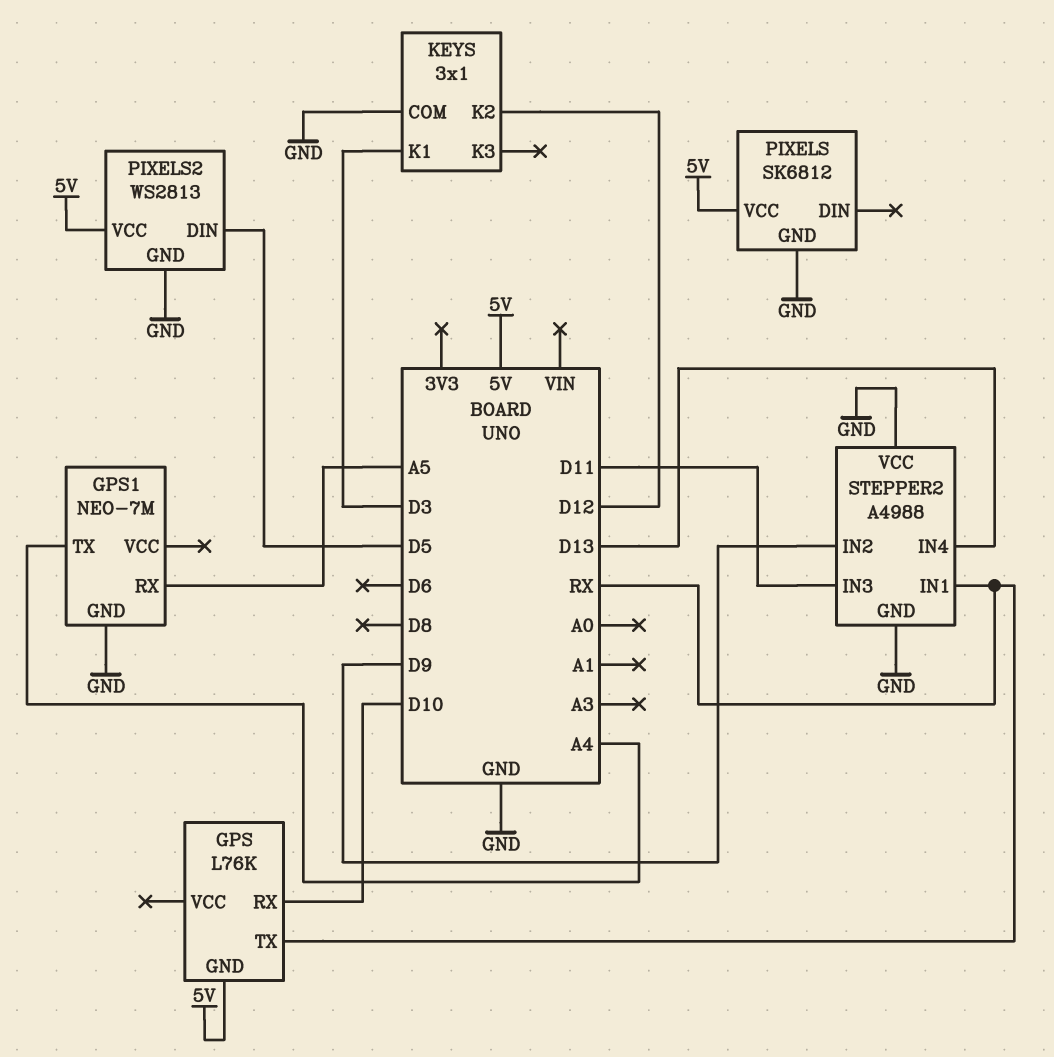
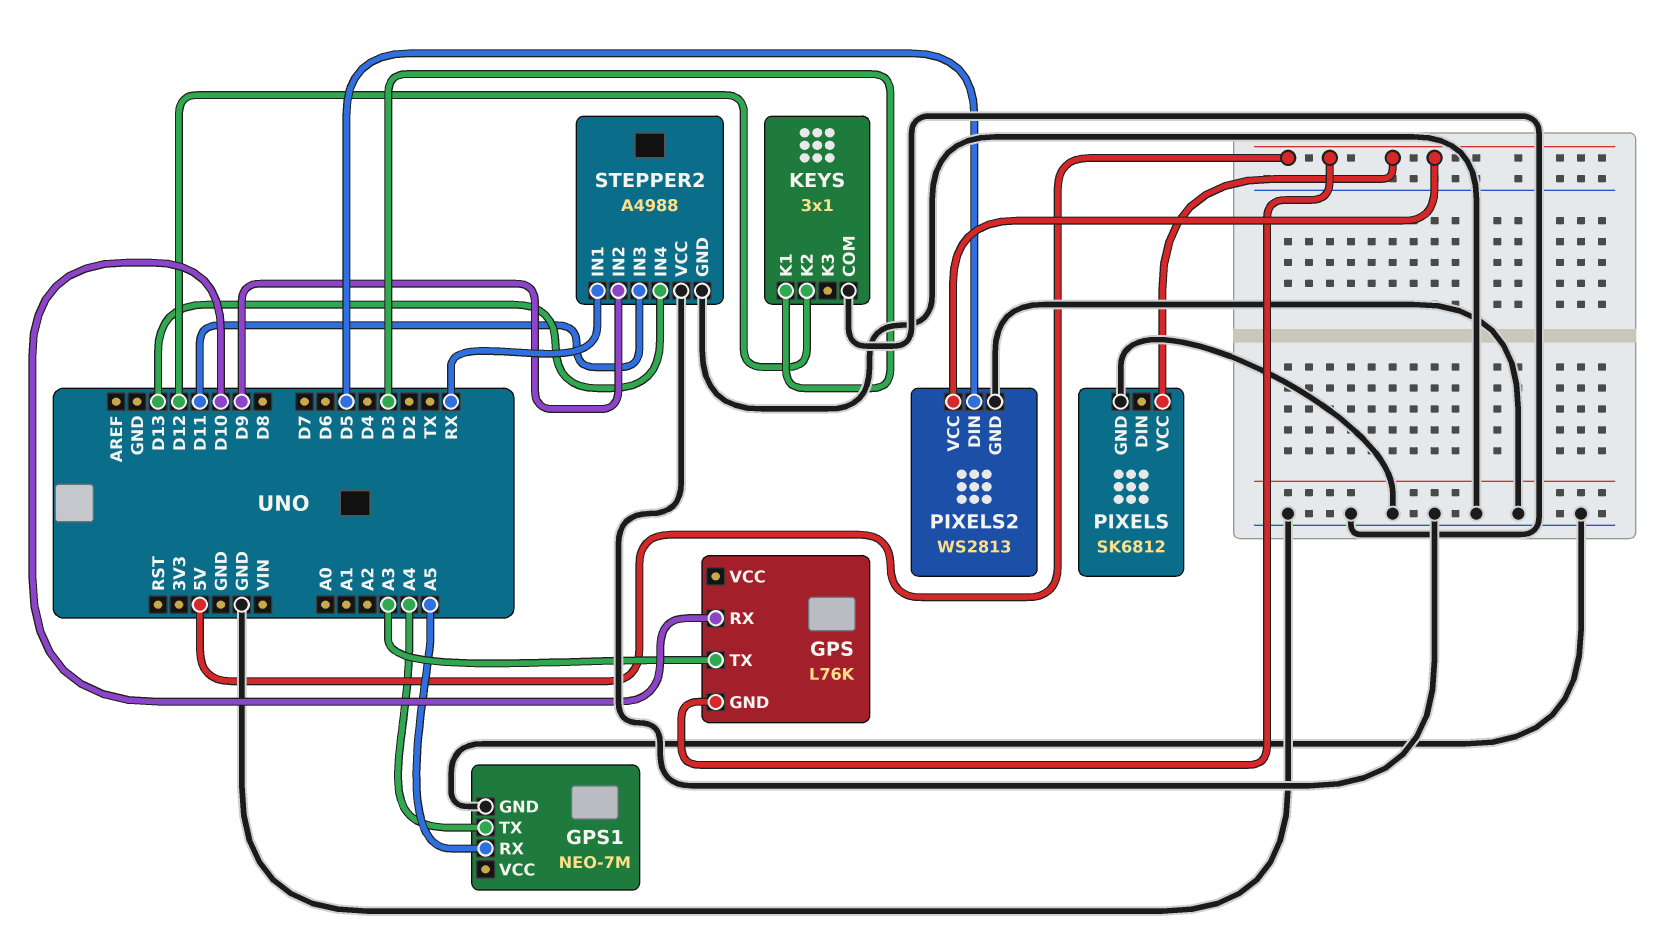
GPS pin TX: RX -> A3

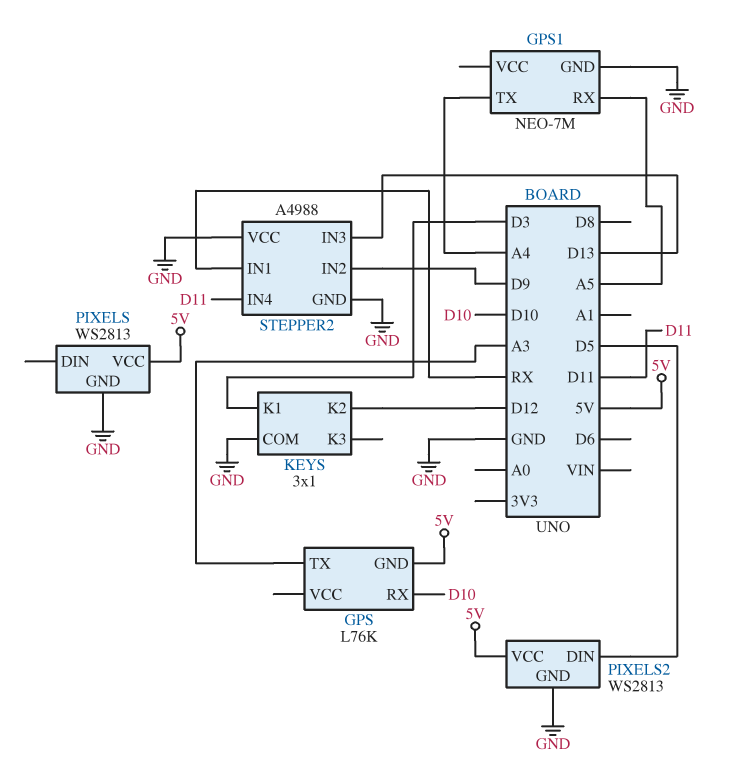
PIXELS: SK6812 -> WS2813
STEPPER2 pin IN3: D11 -> D13
STEPPER2 pin IN4: D13 -> D11

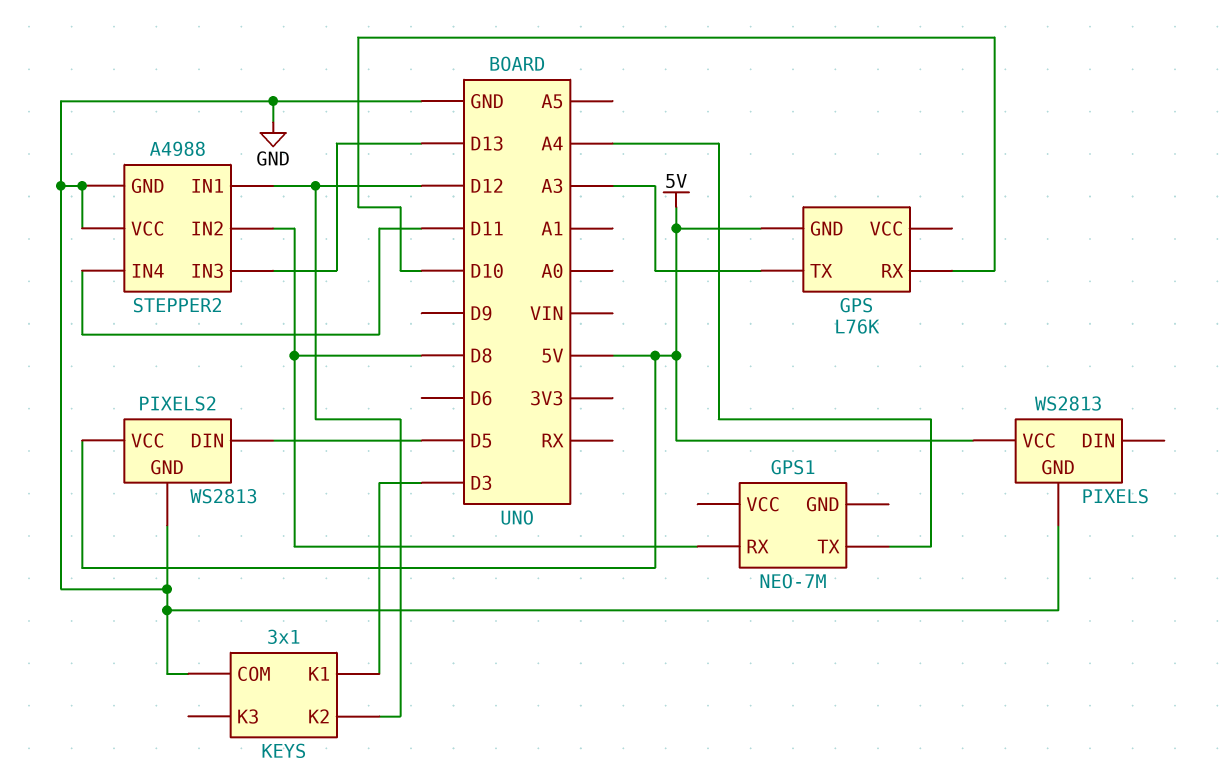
GPS1 pin GND: GND -> none
GPS1 pin RX: A5 -> D8
STEPPER2 pin IN1: RX -> D12
STEPPER2 pin IN2: D9 -> D8

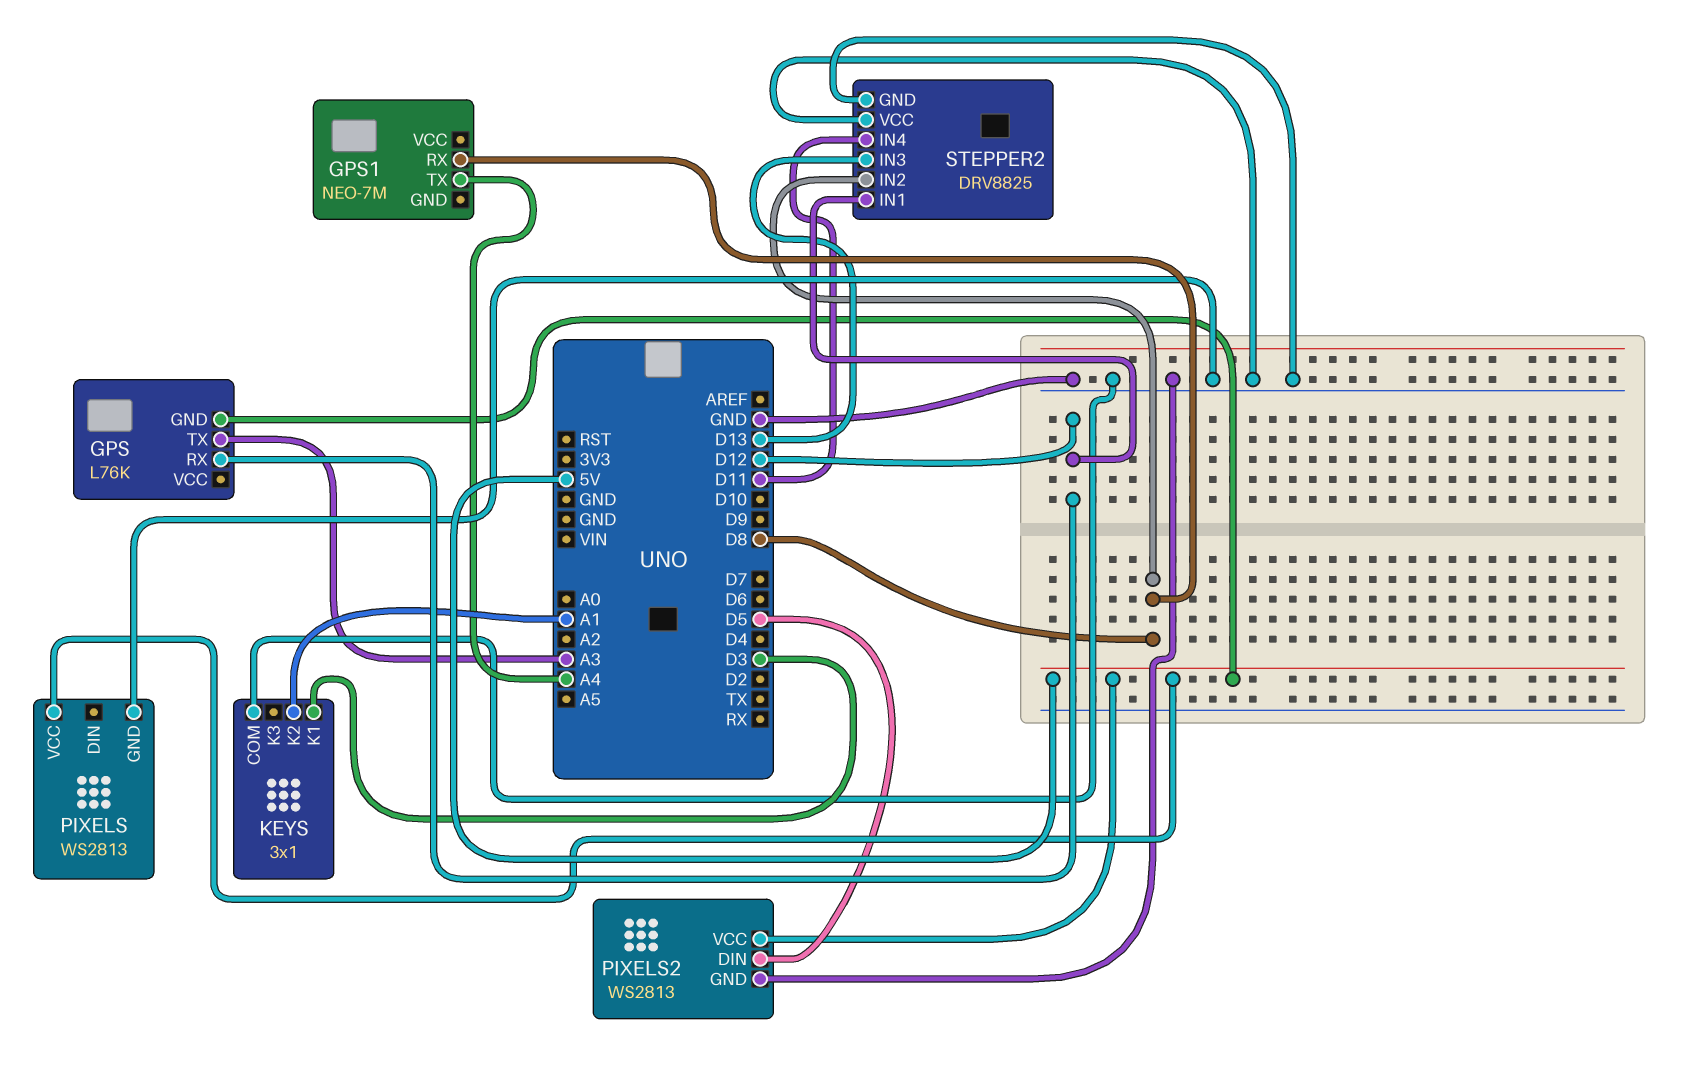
GPS pin RX: D10 -> D12
KEYS pin K2: D12 -> A1
STEPPER2: A4988 -> DRV8825

